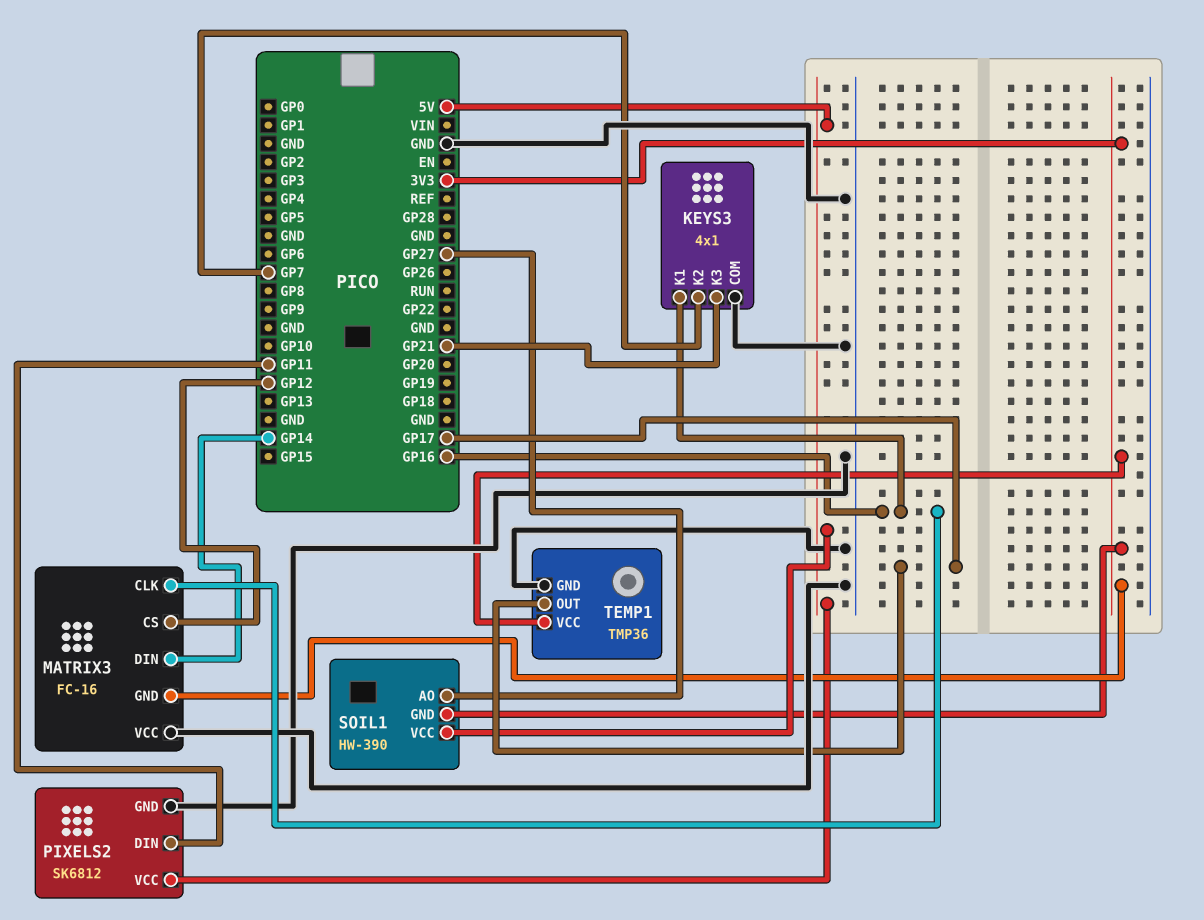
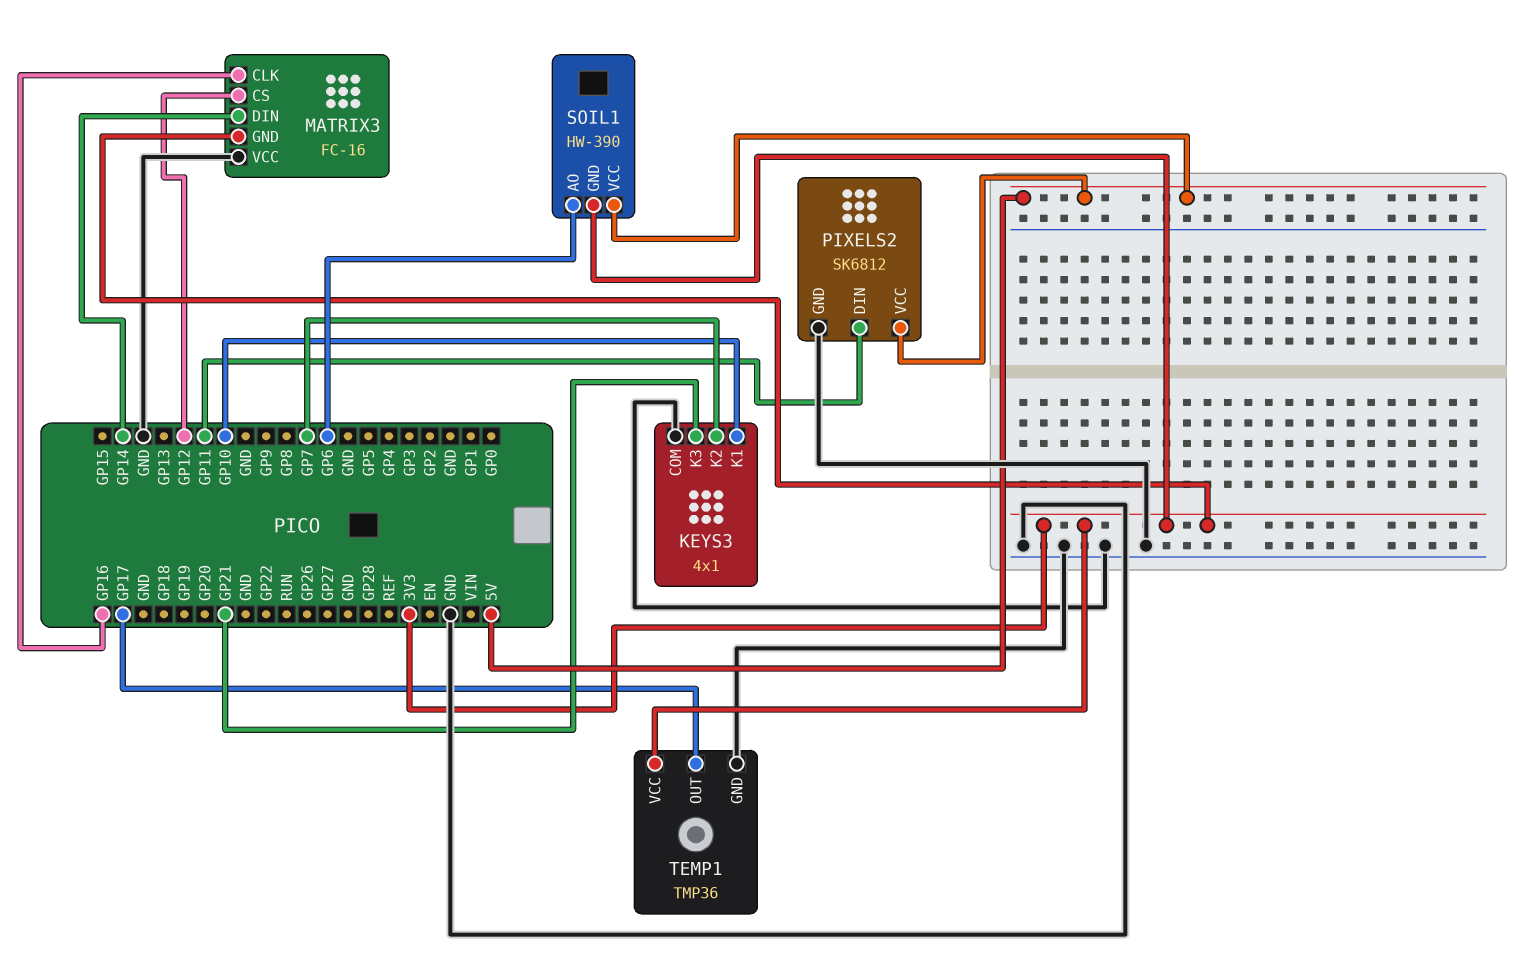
KEYS3 pin K1: GP16 -> GP10
SOIL1 pin AO: GP27 -> GP6

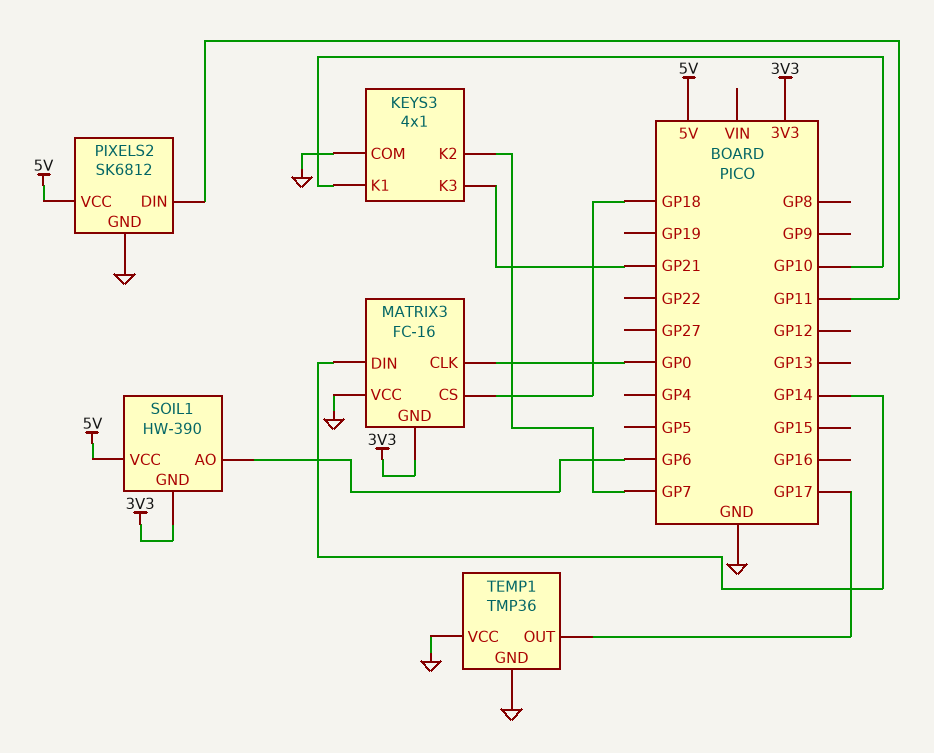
MATRIX3 pin CLK: GP16 -> GP0
MATRIX3 pin CS: GP12 -> GP18
TEMP1 pin VCC: 3V3 -> GND

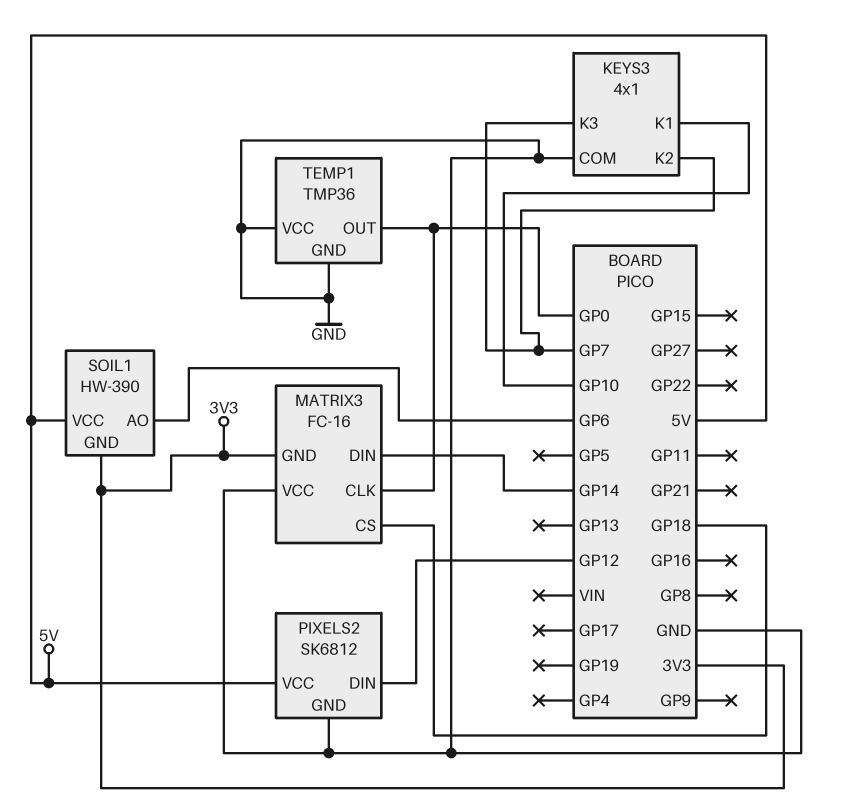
KEYS3 pin K3: GP21 -> GP7
PIXELS2 pin DIN: GP11 -> GP12
TEMP1 pin OUT: GP17 -> GP0

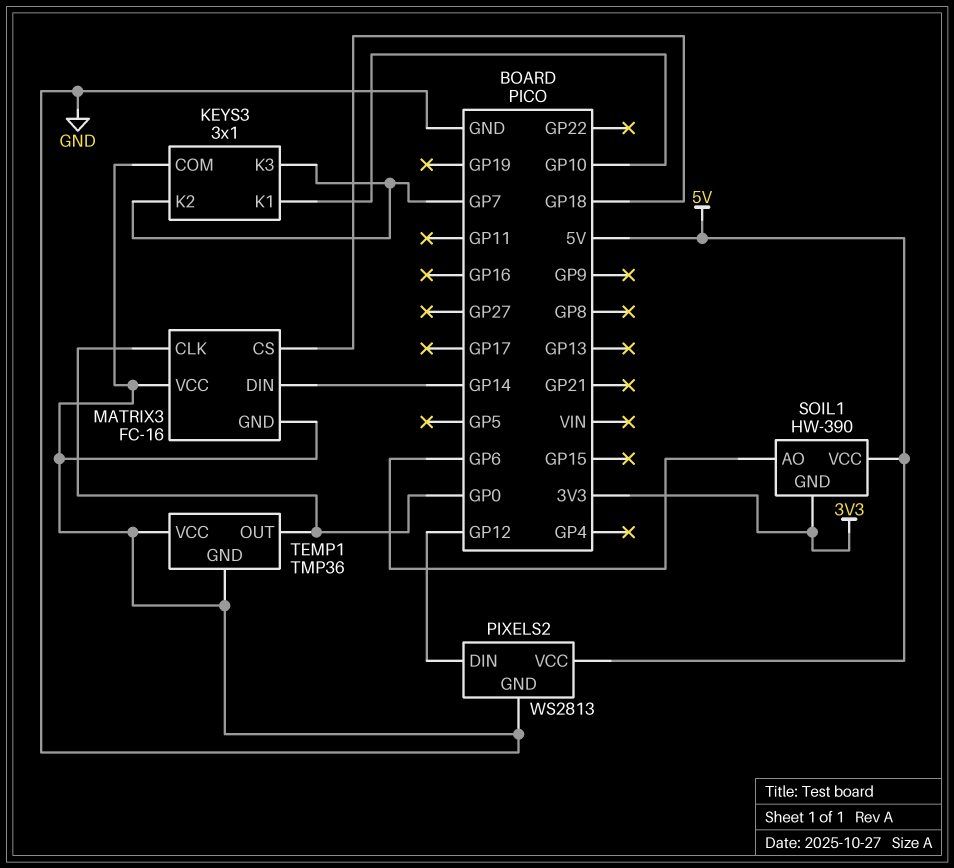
KEYS3: 4x1 -> 3x1
MATRIX3 pin GND: 3V3 -> GND
PIXELS2: SK6812 -> WS2813

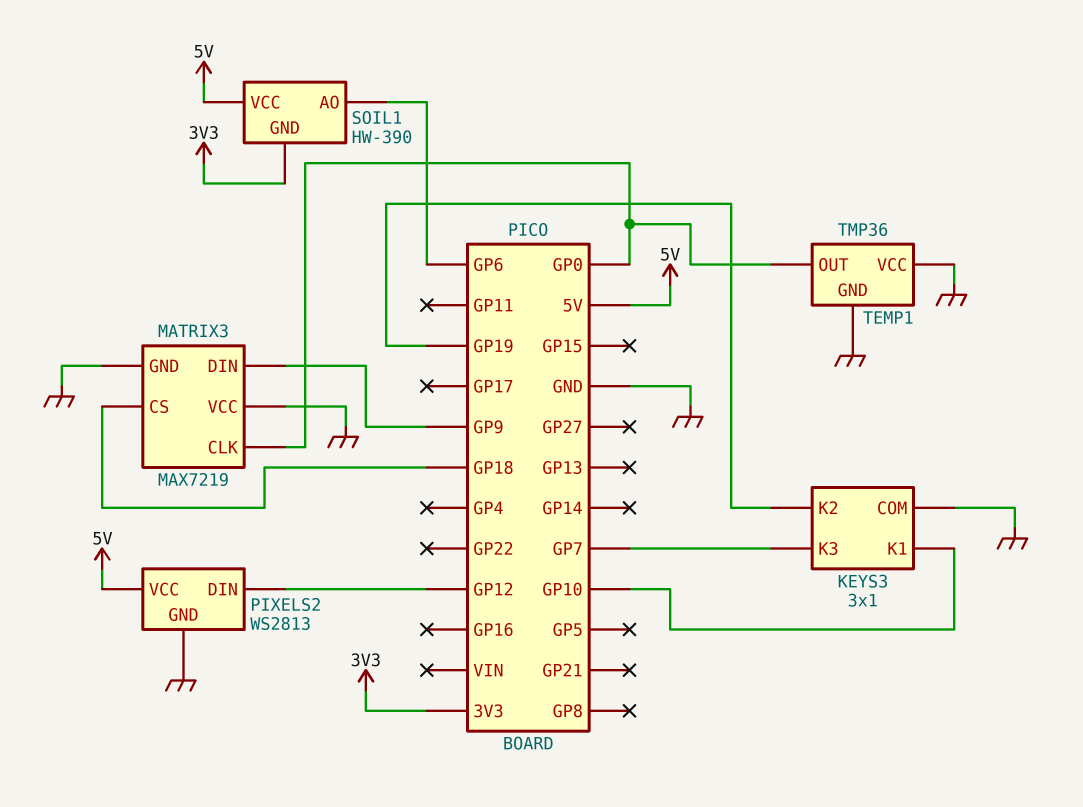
KEYS3 pin K2: GP7 -> GP19
MATRIX3: FC-16 -> MAX7219
MATRIX3 pin DIN: GP14 -> GP9

